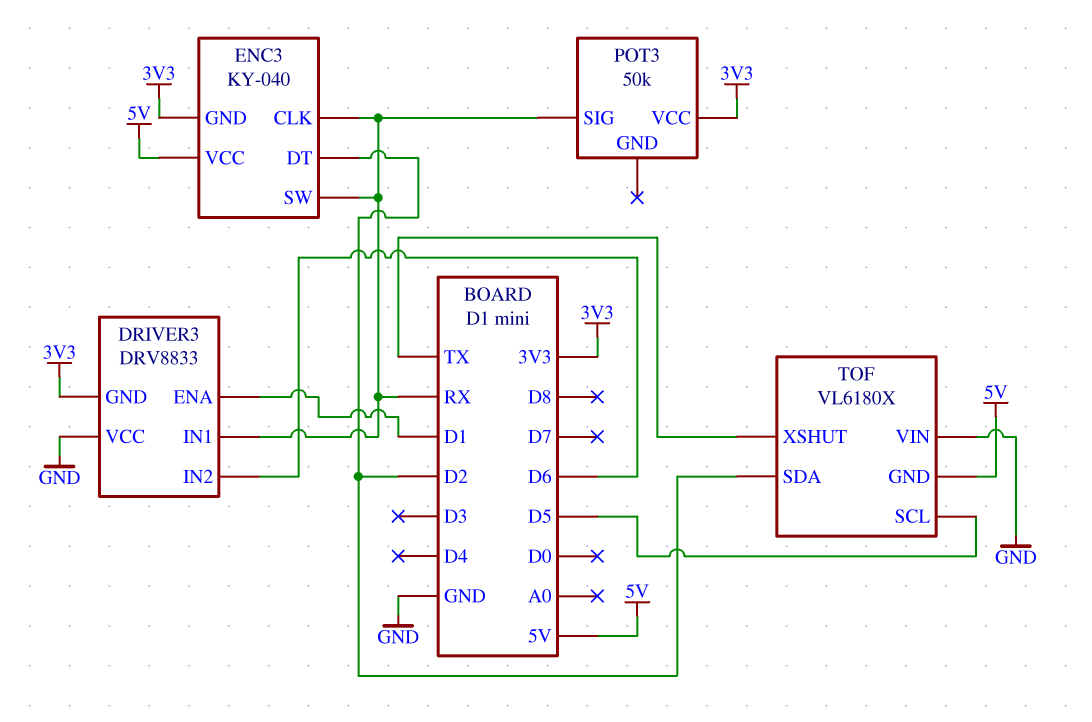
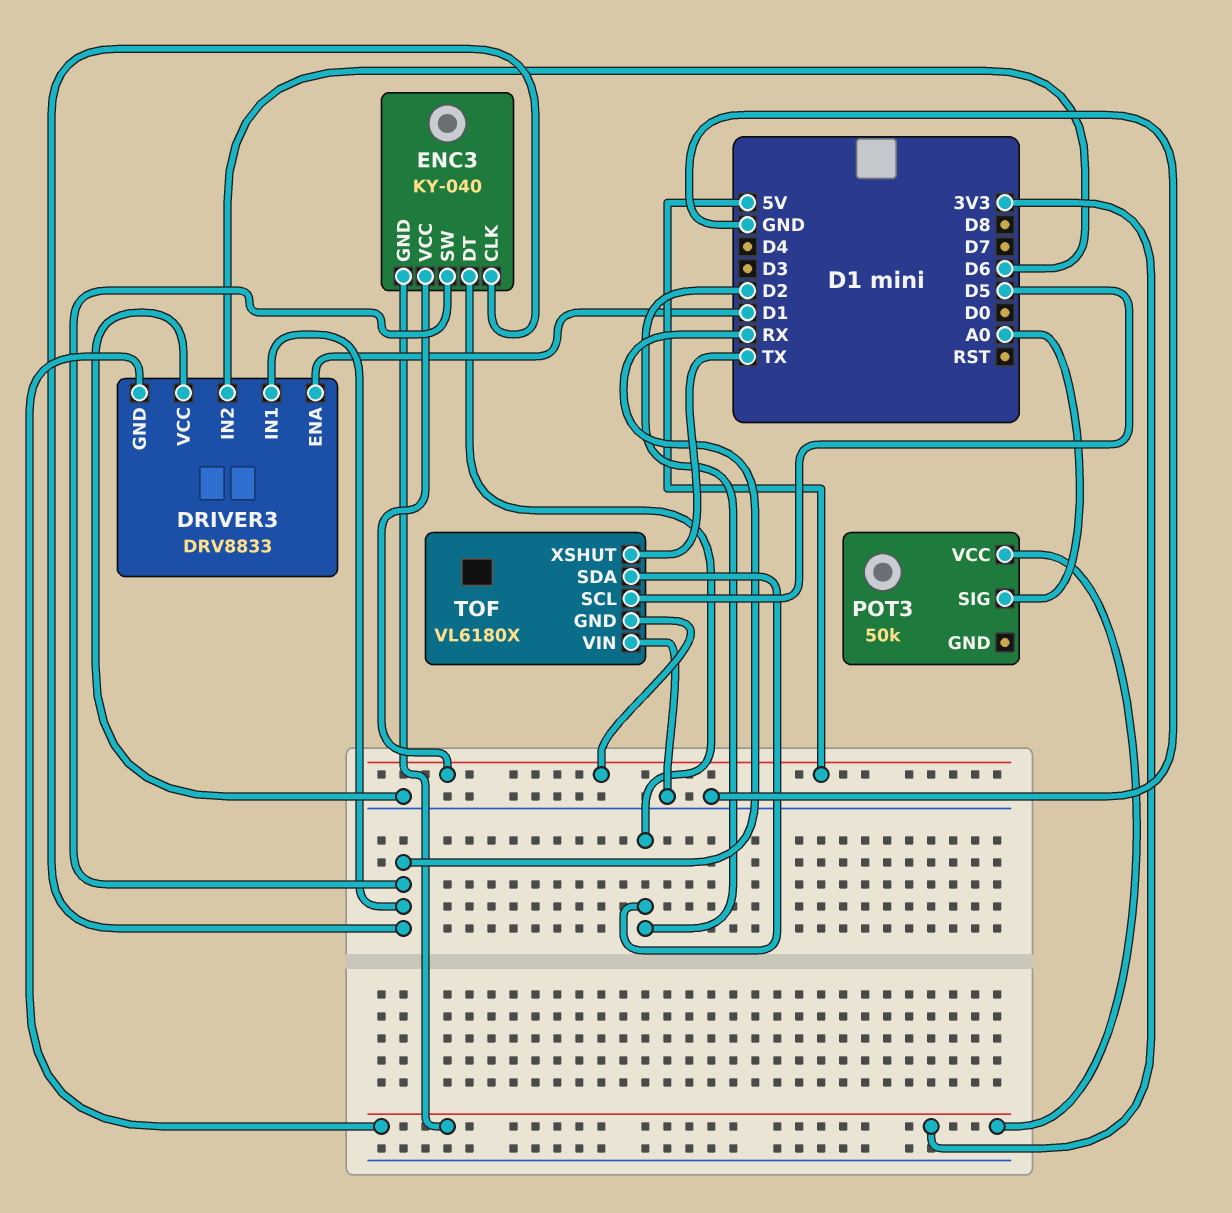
POT3 pin SIG: RX -> A0

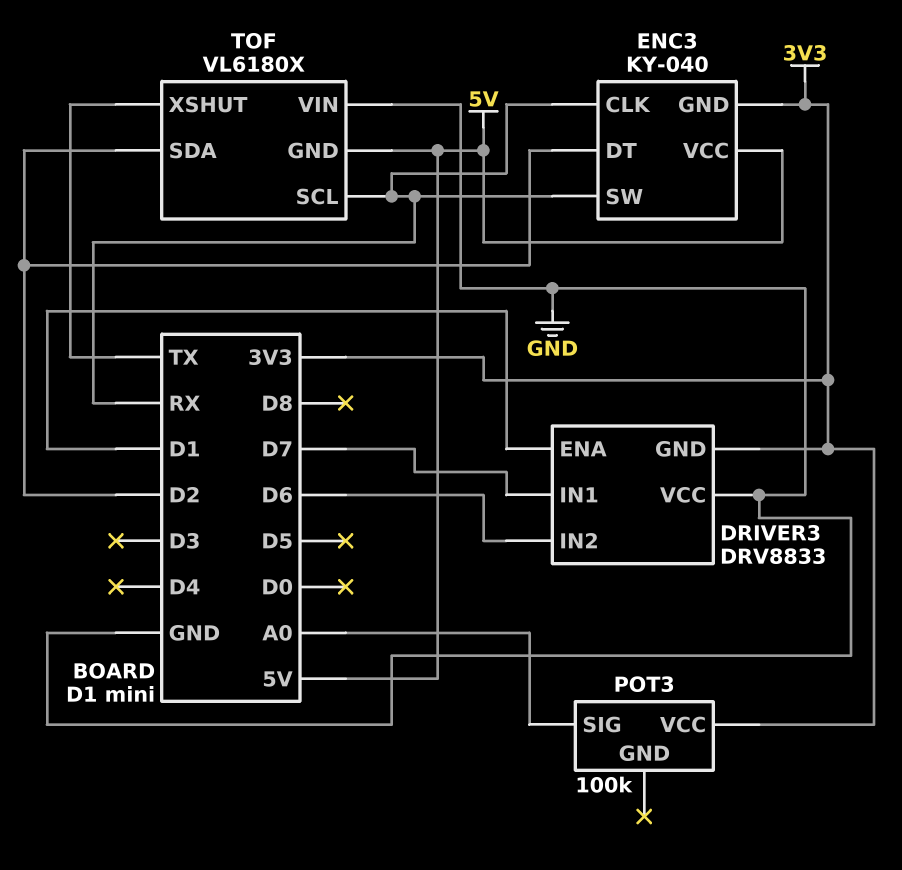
DRIVER3 pin IN1: RX -> D7
POT3: 50k -> 100k
TOF pin SCL: D5 -> RX

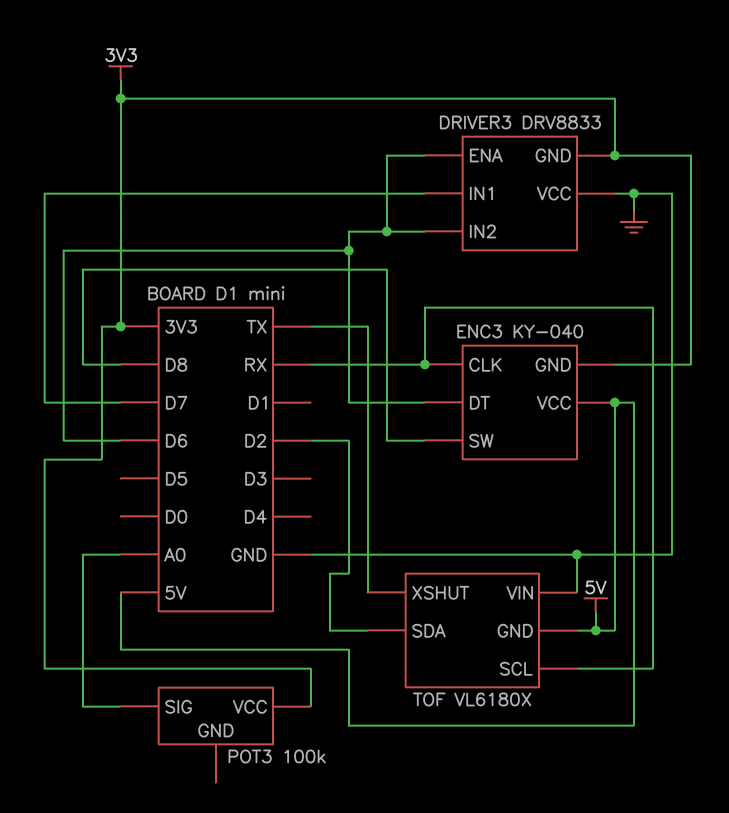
DRIVER3 pin ENA: D1 -> D6
ENC3 pin DT: D2 -> D6
ENC3 pin SW: RX -> D8

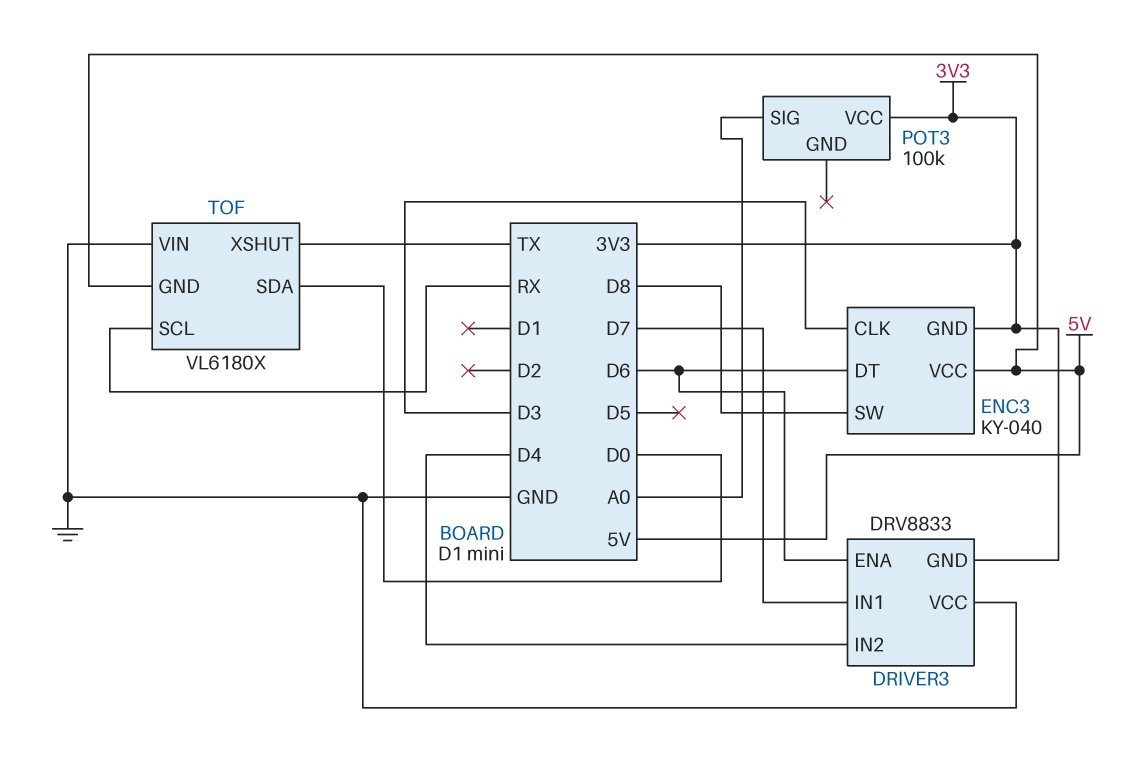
DRIVER3 pin IN2: D6 -> D4
ENC3 pin CLK: RX -> D3
TOF pin SDA: D2 -> D0

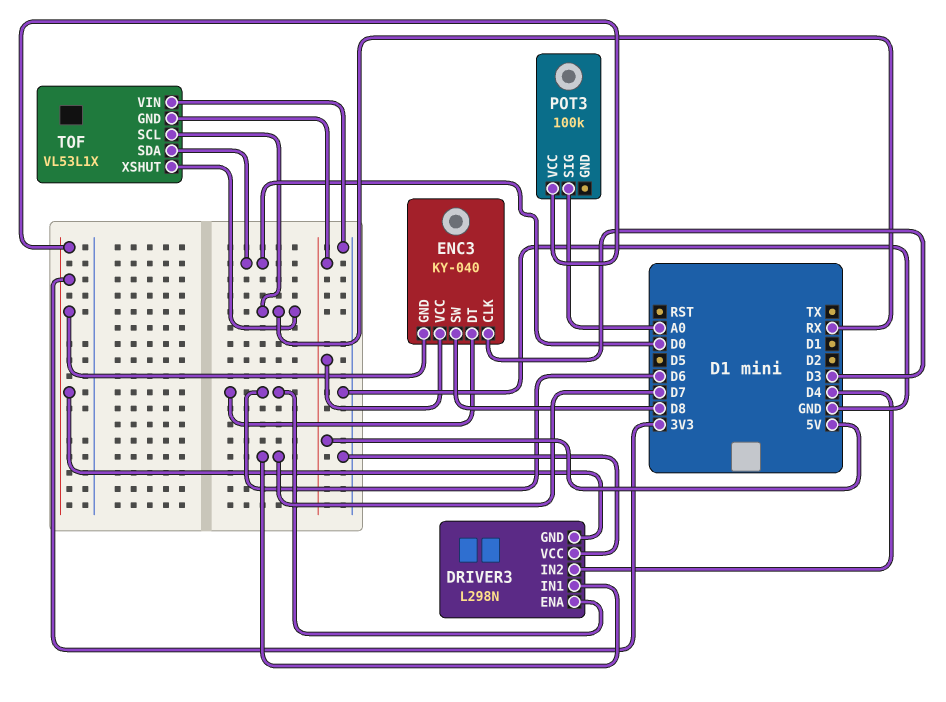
DRIVER3: DRV8833 -> L298N
TOF: VL6180X -> VL53L1X
TOF pin XSHUT: TX -> RX

